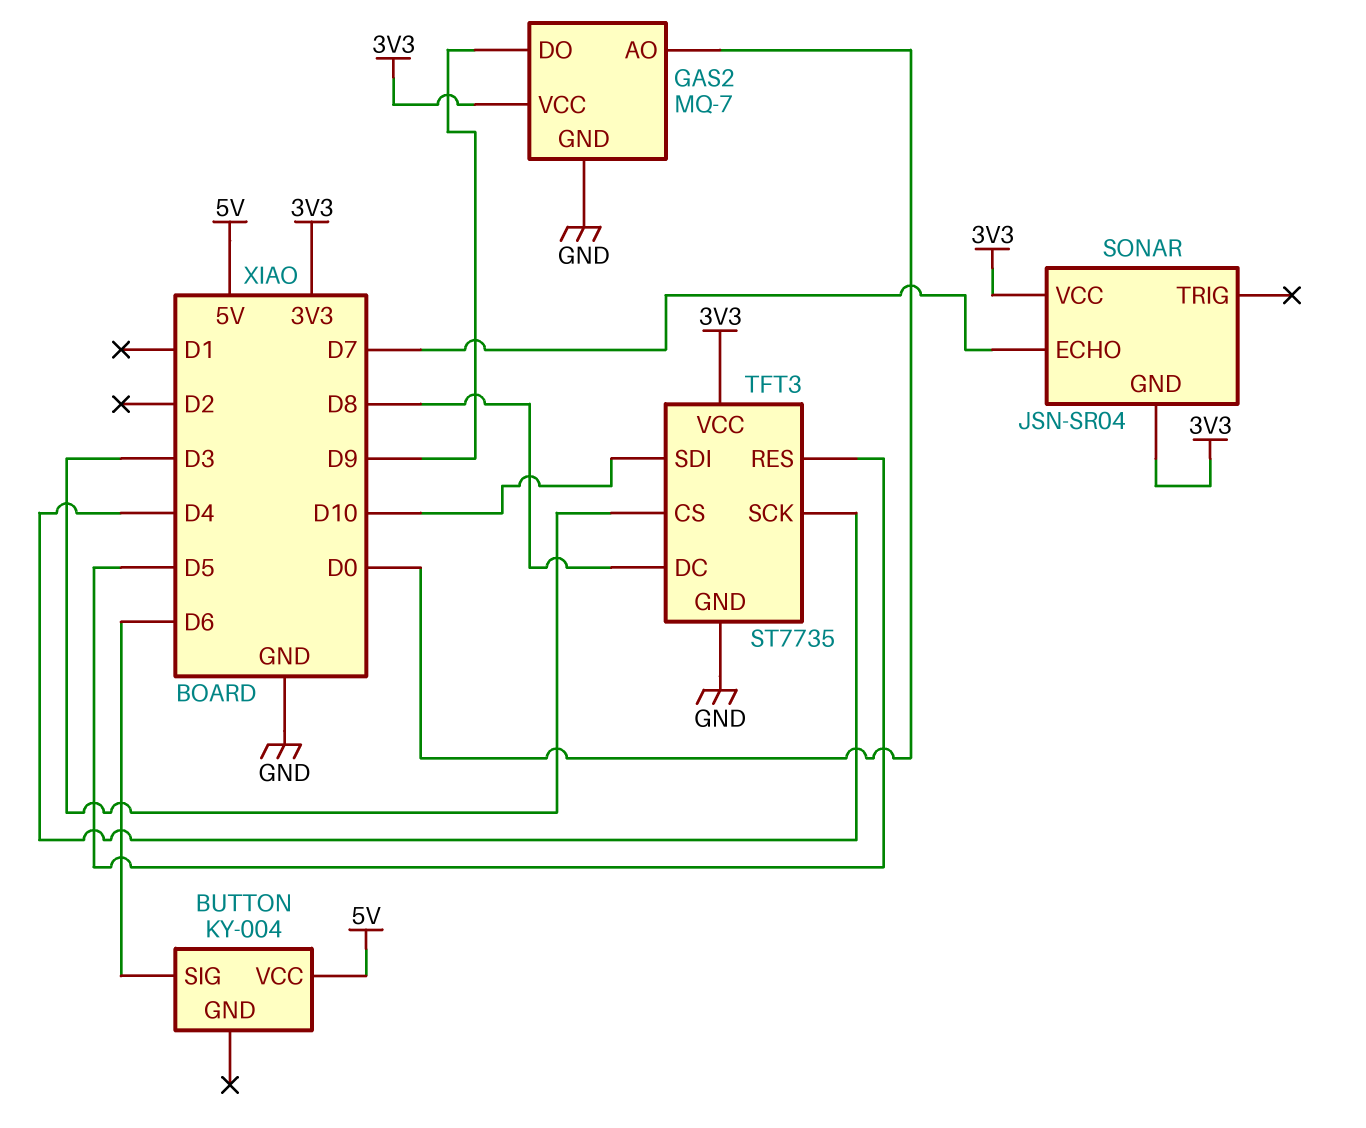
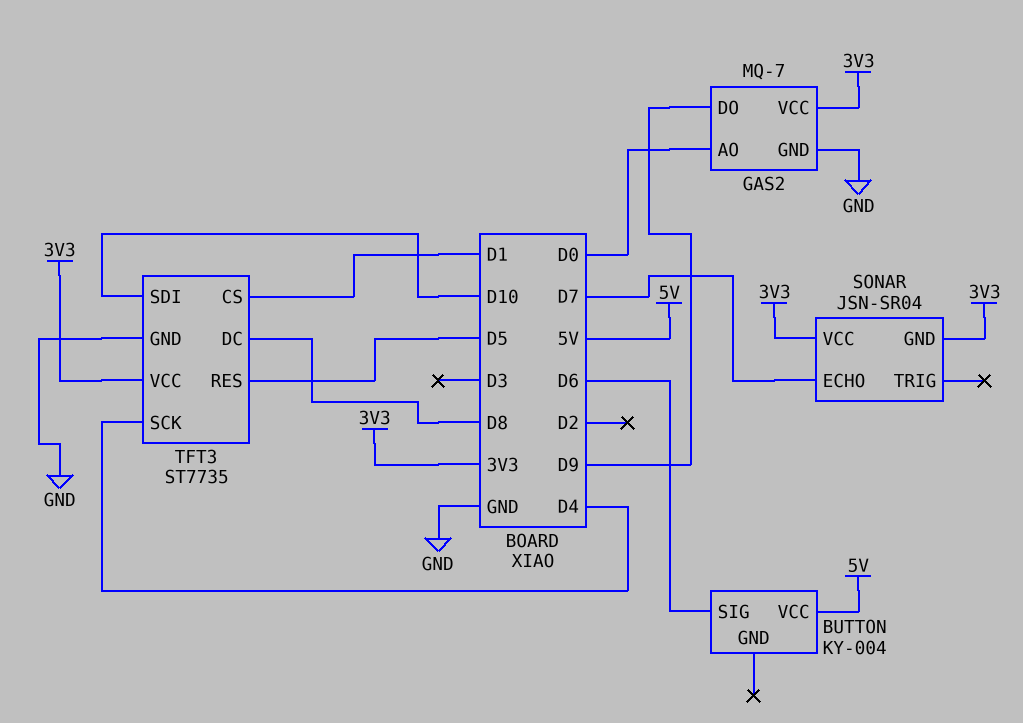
TFT3 pin CS: D3 -> D1

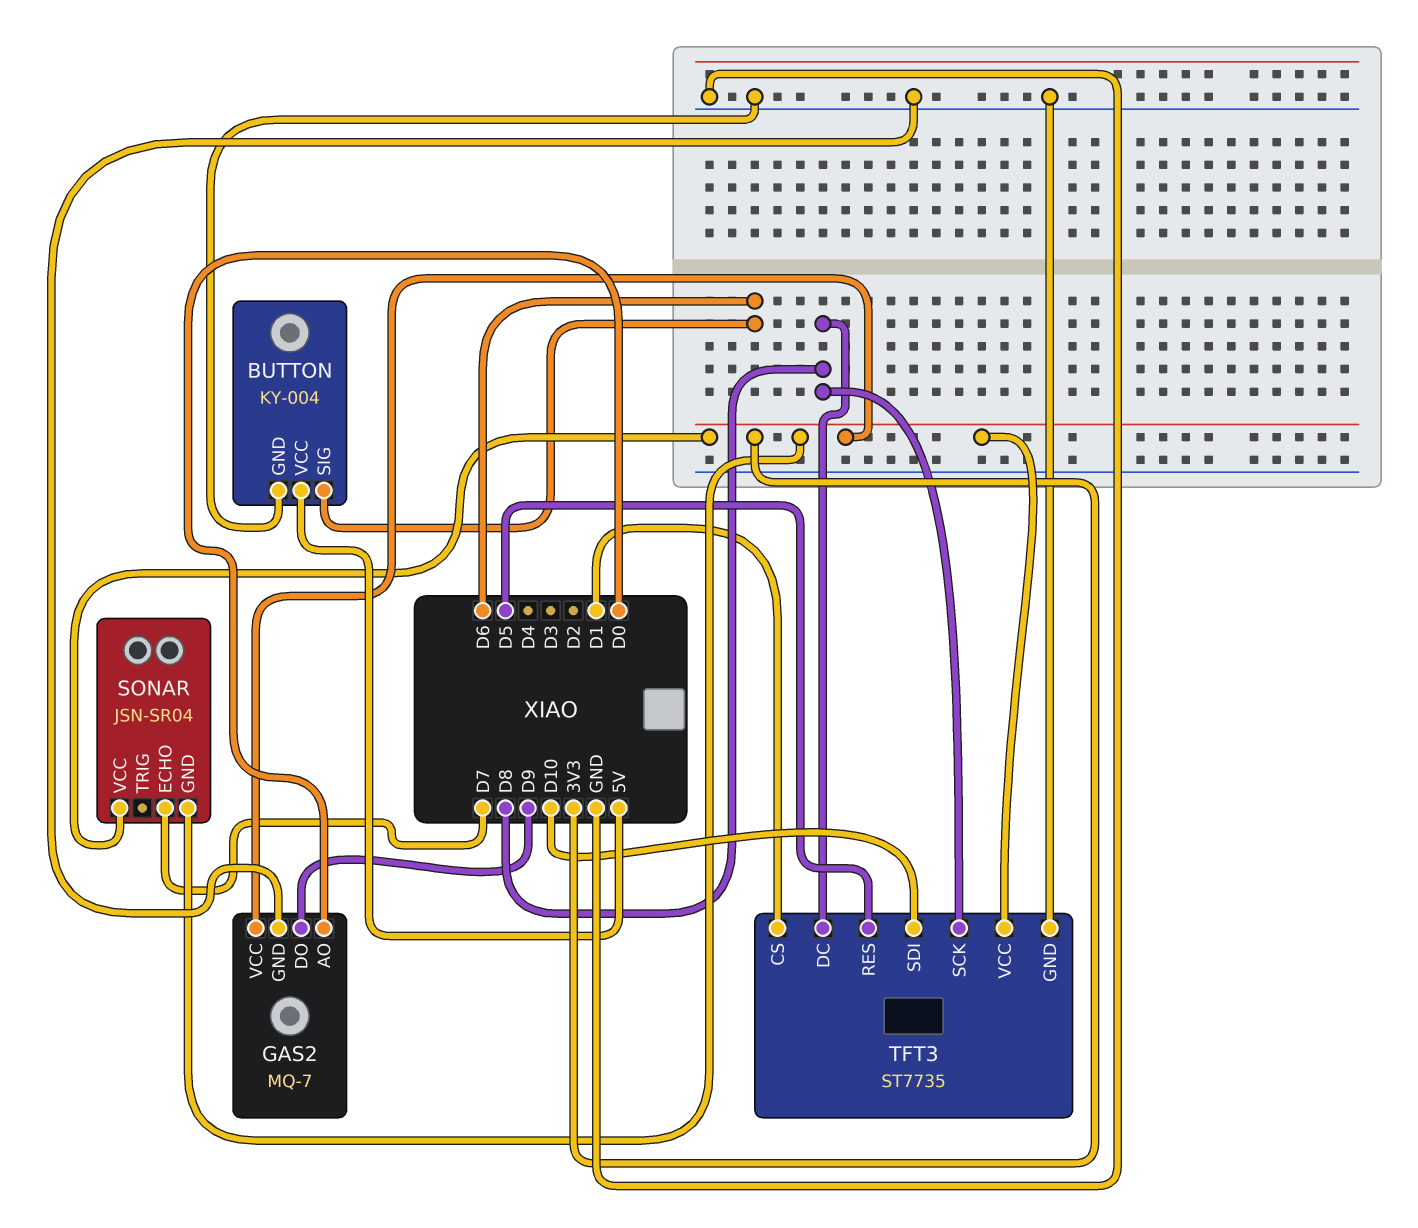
BUTTON pin GND: none -> GND
TFT3 pin SCK: D4 -> D8

